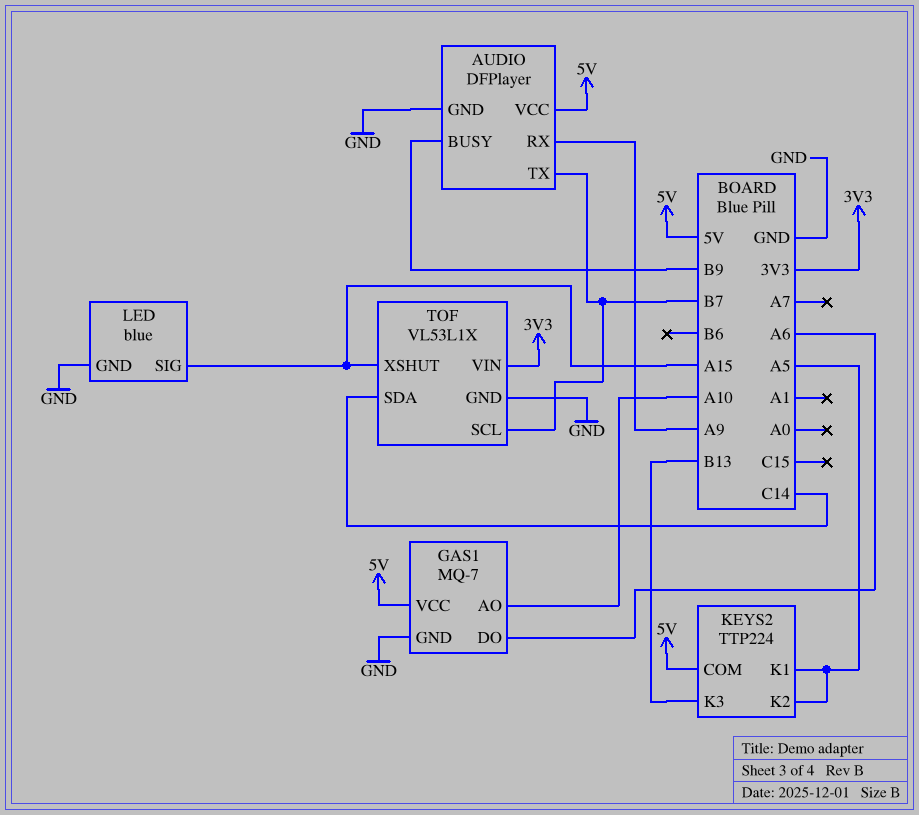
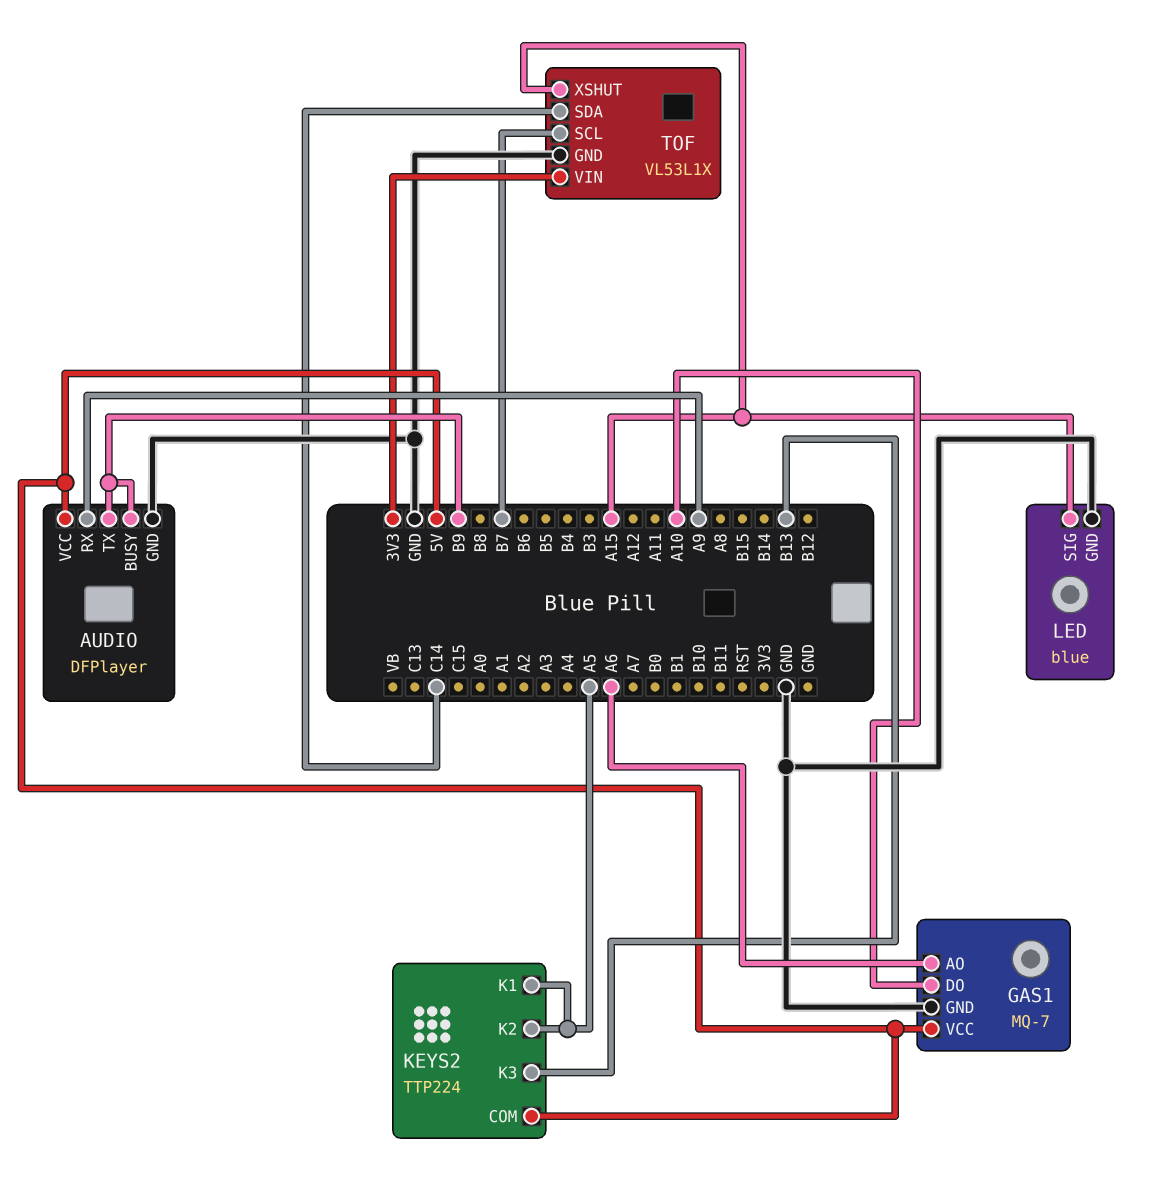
AUDIO pin TX: B7 -> B9
GAS1 pin AO: A10 -> A6
GAS1 pin DO: A6 -> A10

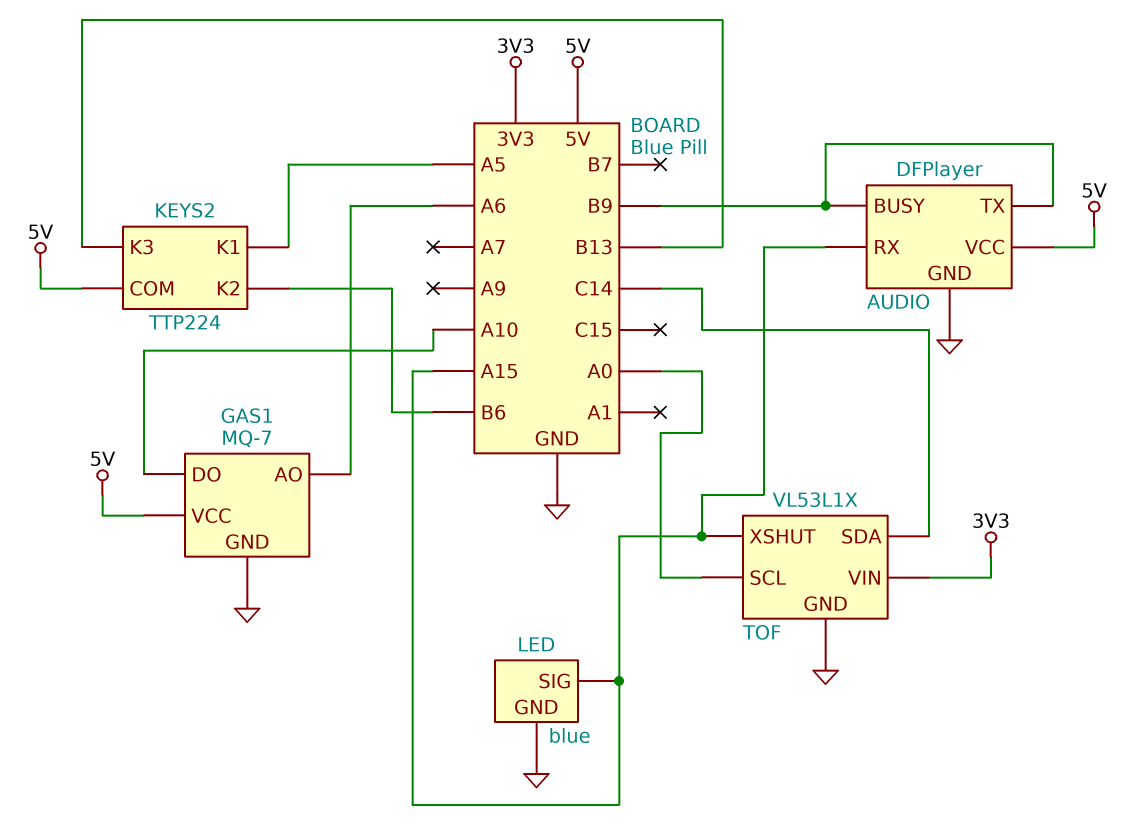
AUDIO pin RX: A9 -> A15
KEYS2 pin K2: A5 -> B6
TOF pin SCL: B7 -> A0

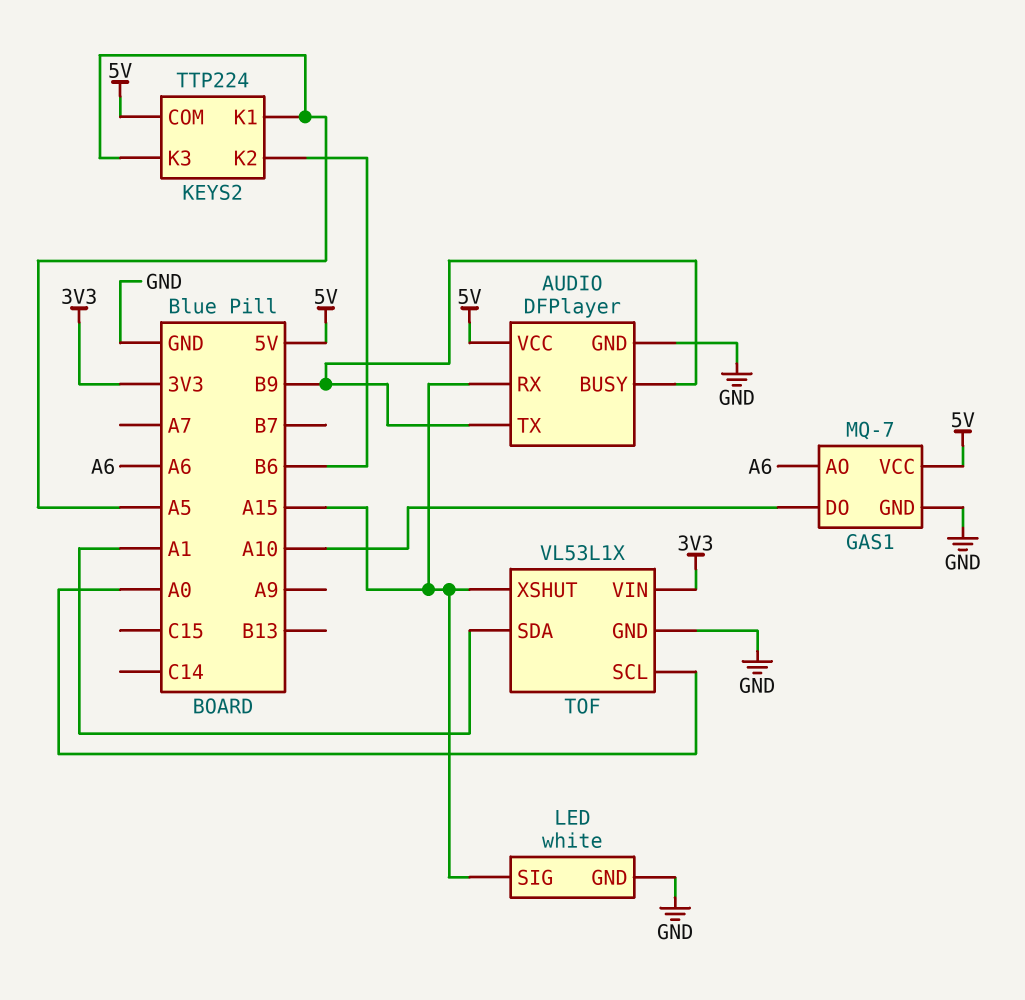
KEYS2 pin K3: B13 -> A5
LED: blue -> white
TOF pin SDA: C14 -> A1

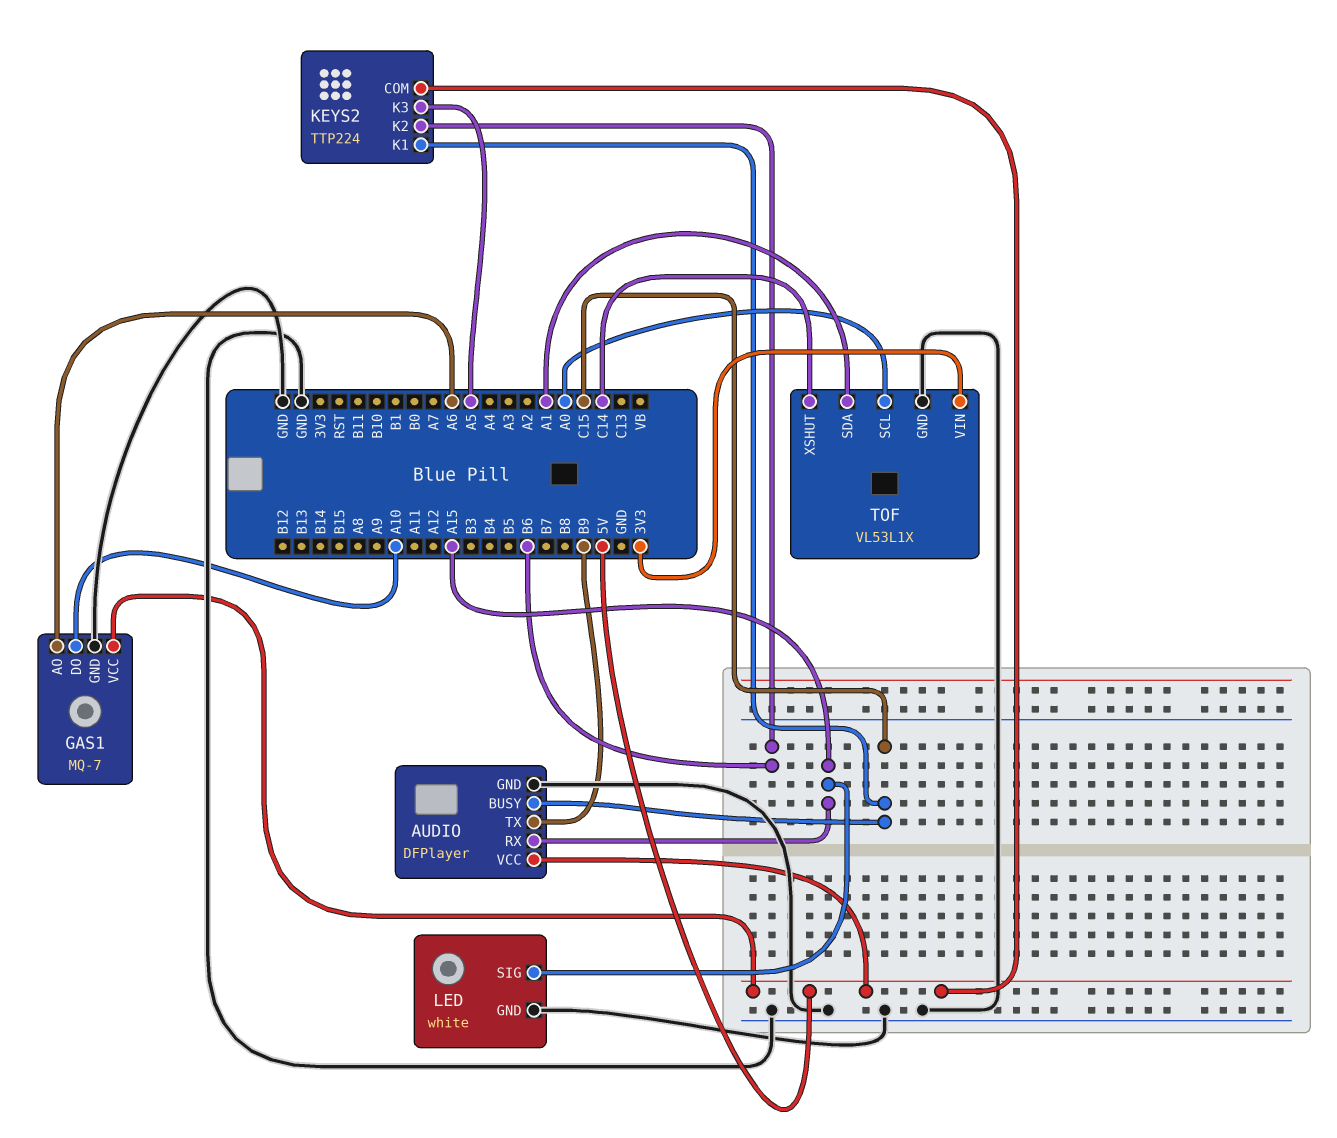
AUDIO pin BUSY: B9 -> C15
KEYS2 pin K1: A5 -> C15
TOF pin XSHUT: A15 -> C14

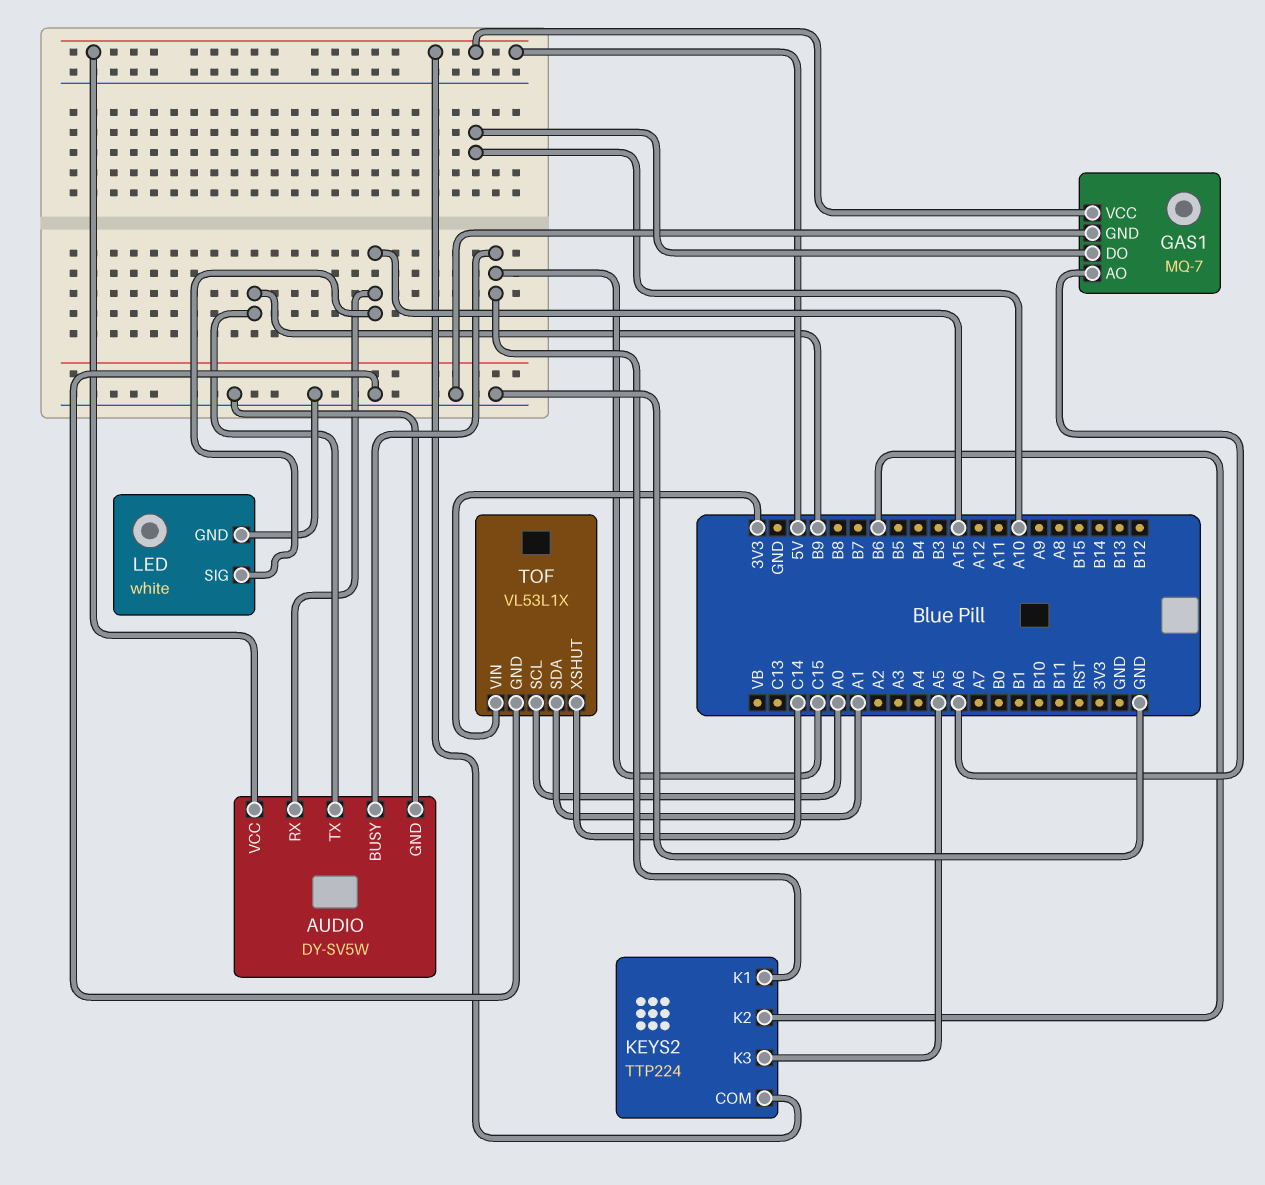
AUDIO: DFPlayer -> DY-SV5W

